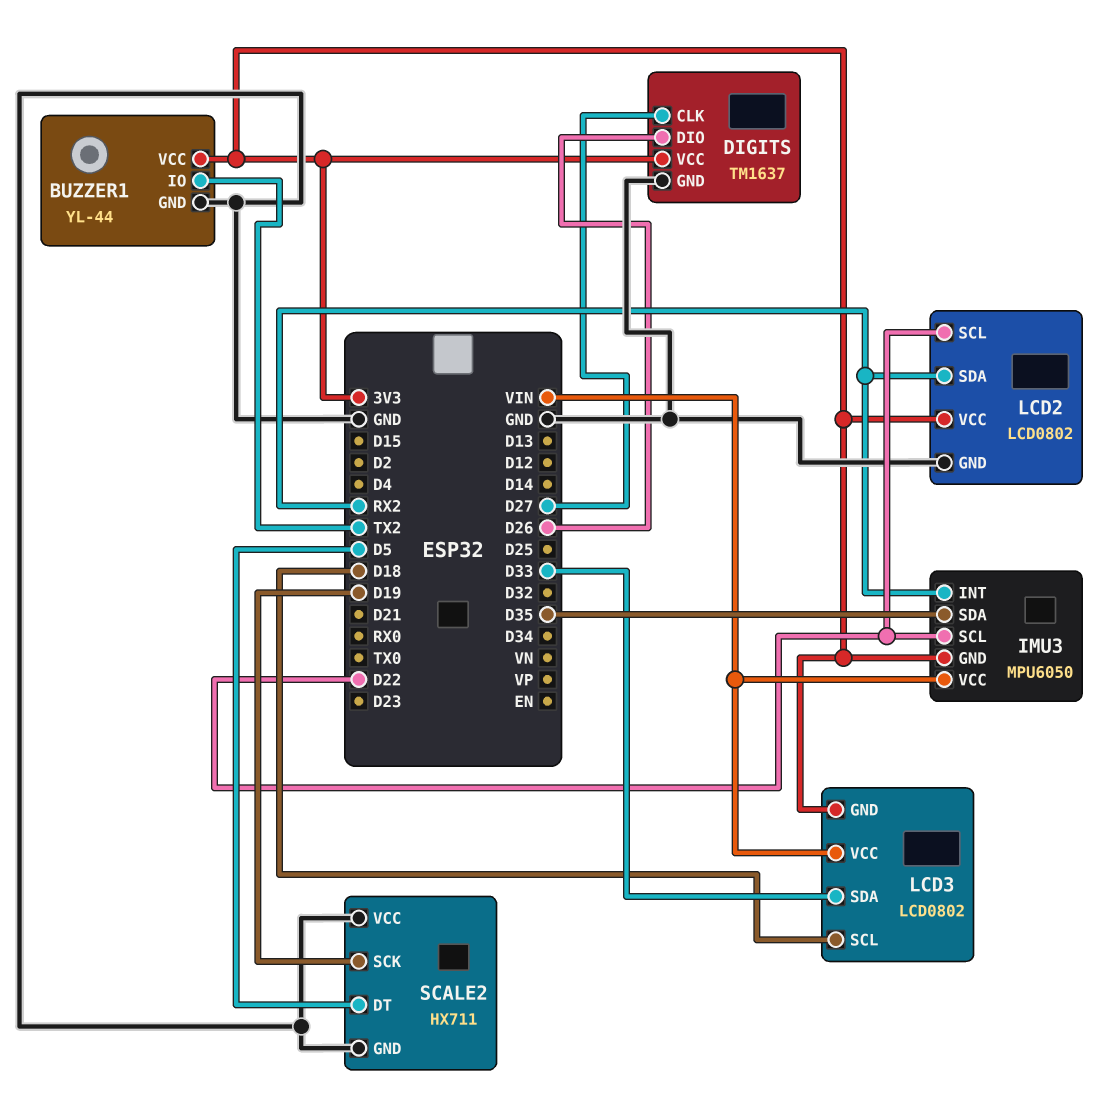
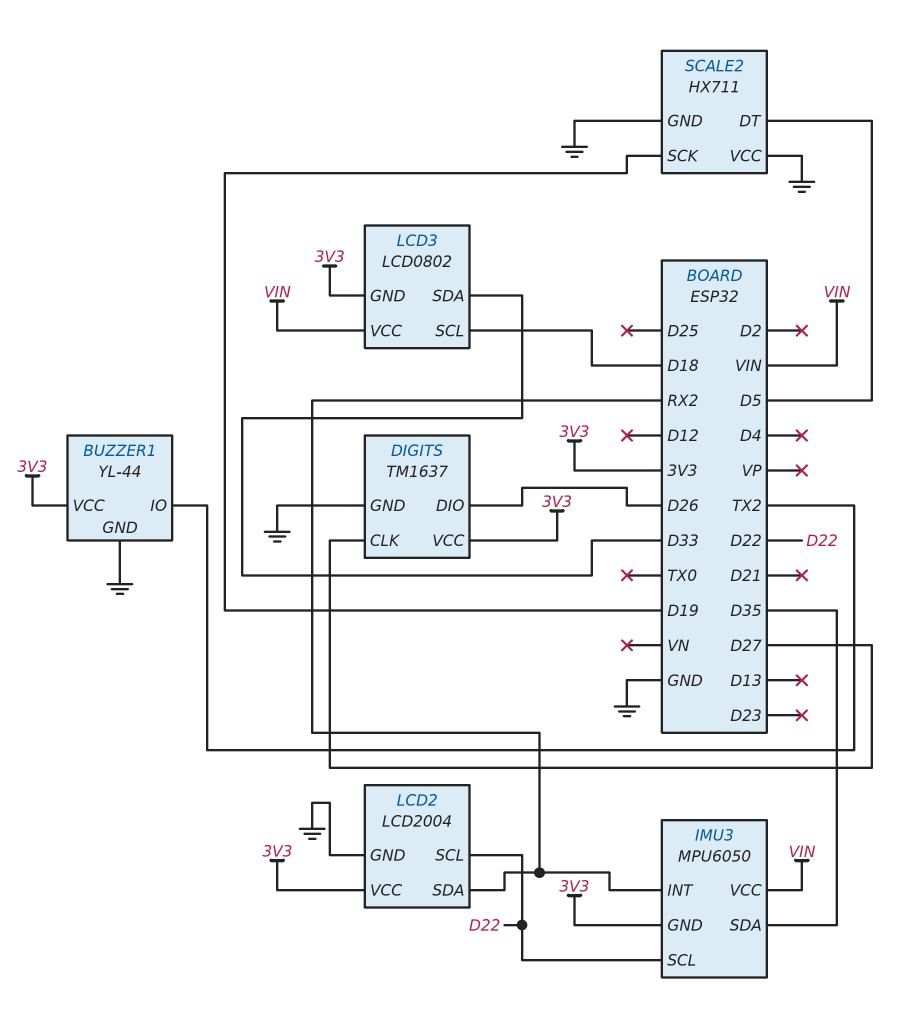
LCD2: LCD0802 -> LCD2004

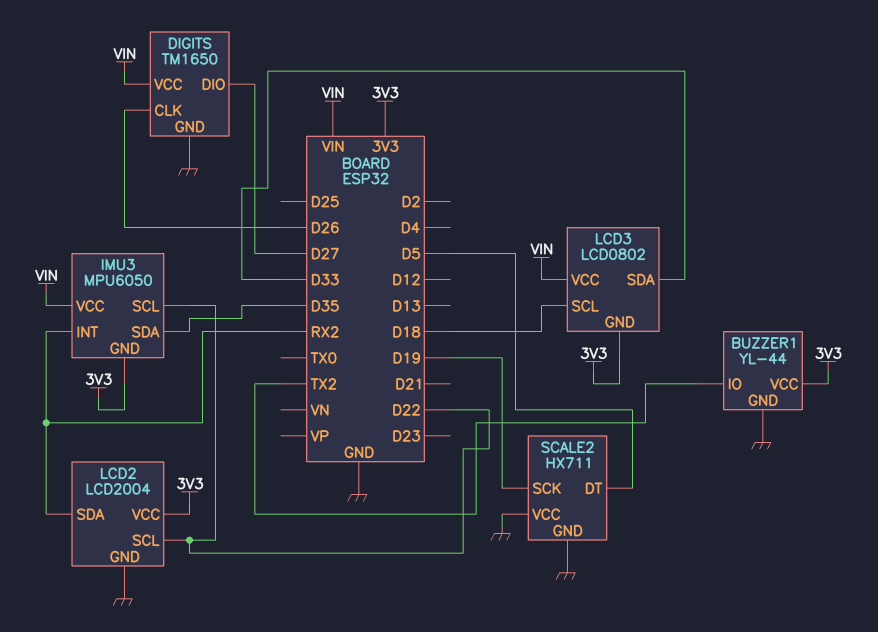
DIGITS: TM1637 -> TM1650
DIGITS pin CLK: D27 -> D26
DIGITS pin DIO: D26 -> D27
DIGITS pin VCC: 3V3 -> VIN

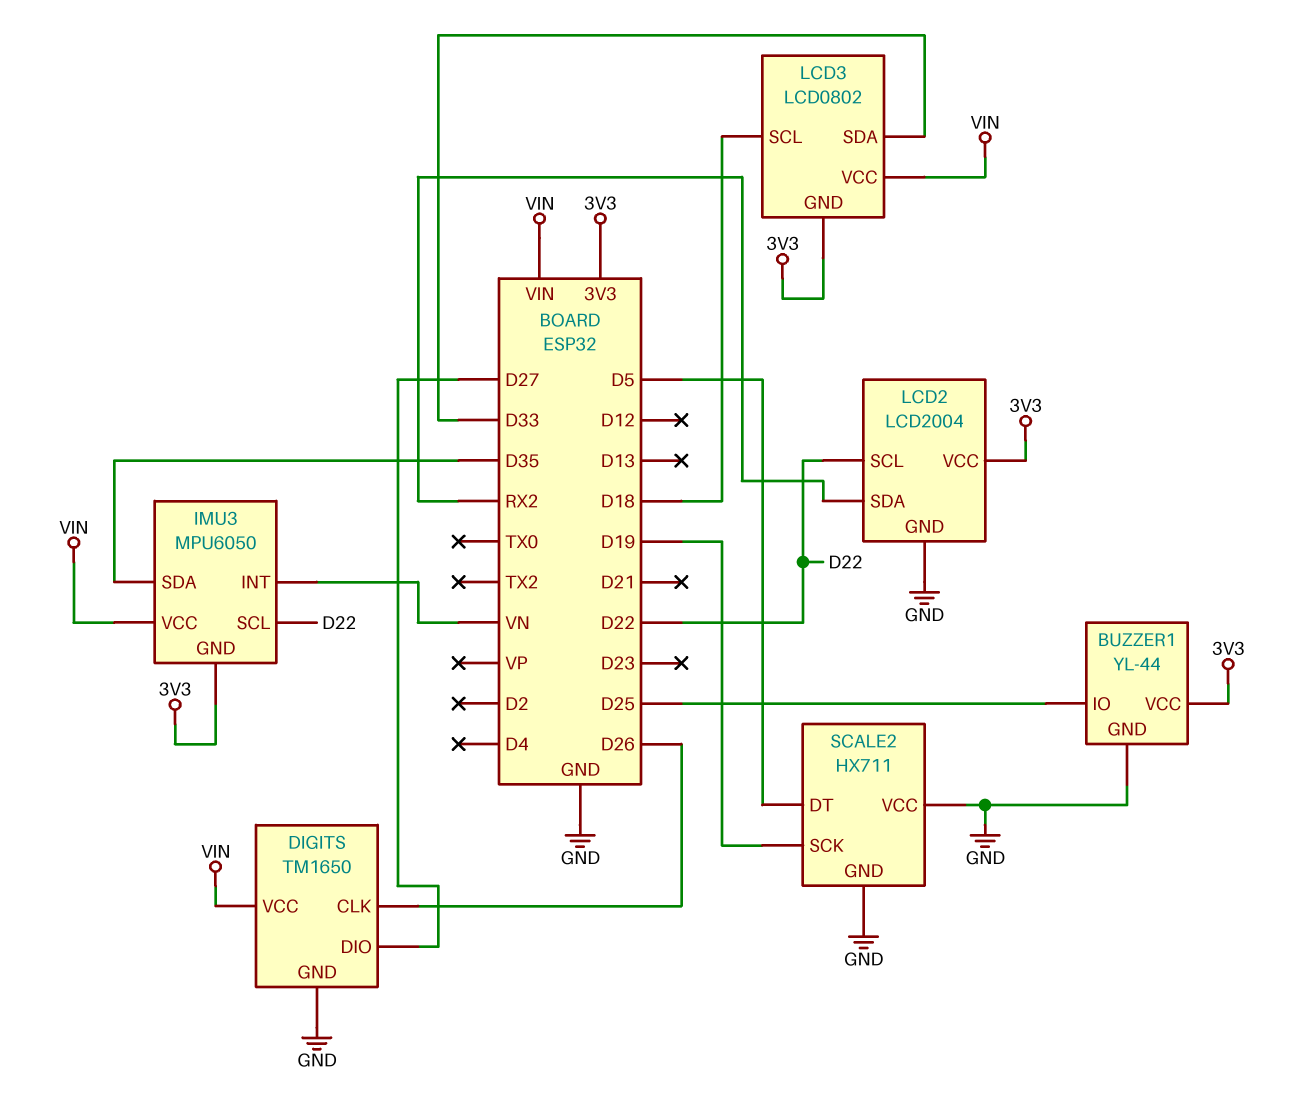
BUZZER1 pin IO: TX2 -> D25
IMU3 pin INT: RX2 -> VN

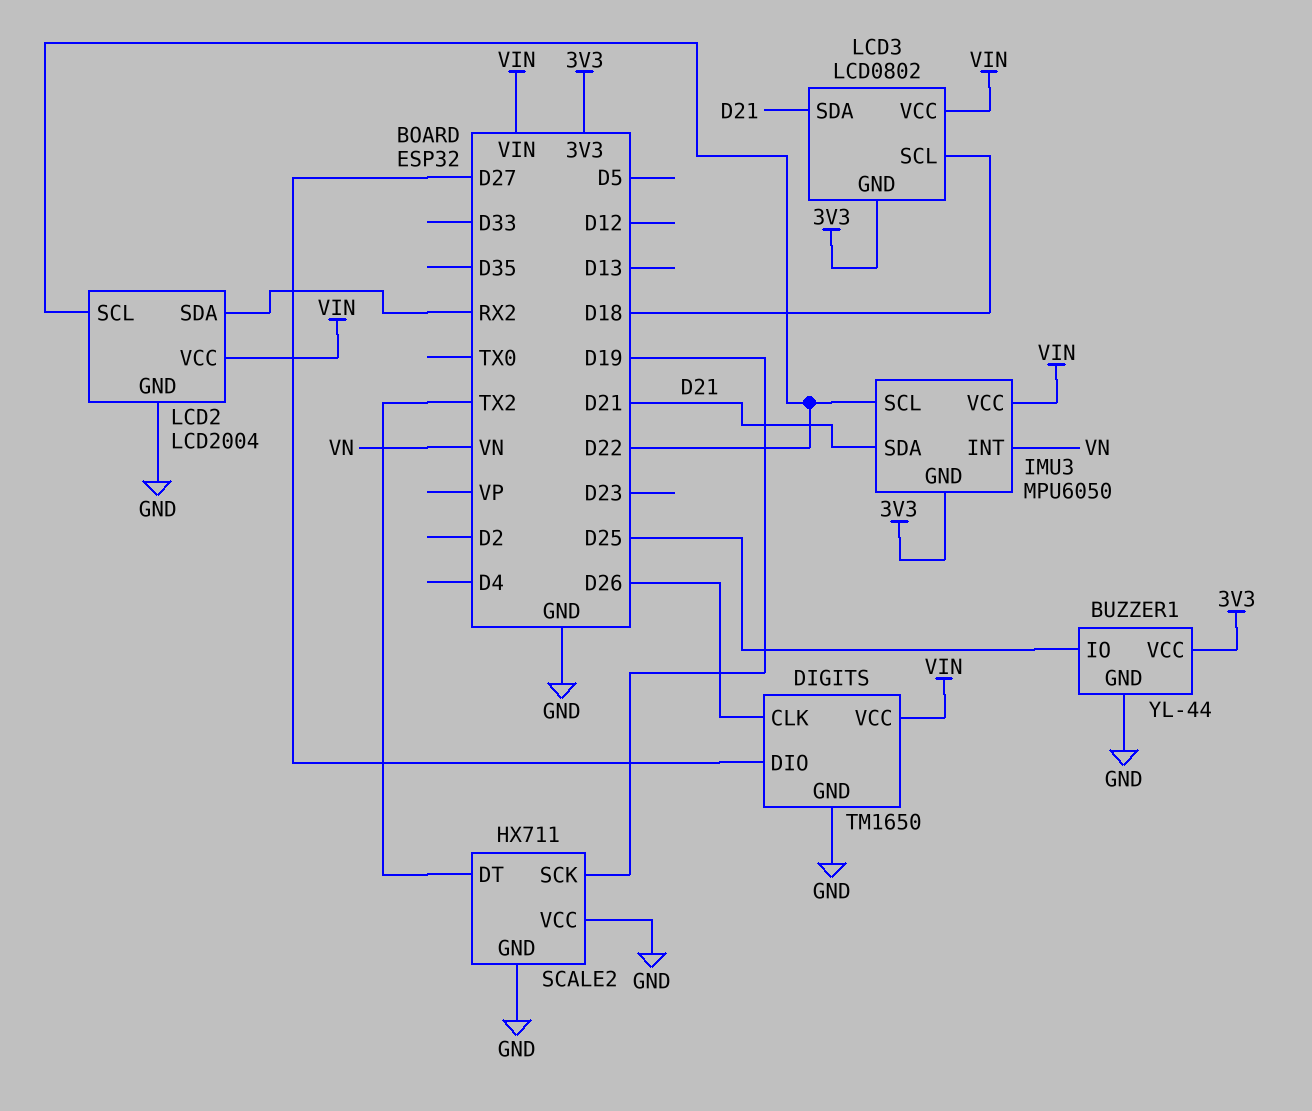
IMU3 pin SDA: D35 -> D21
LCD2 pin VCC: 3V3 -> VIN
LCD3 pin SDA: D33 -> D21
SCALE2 pin DT: D5 -> TX2

